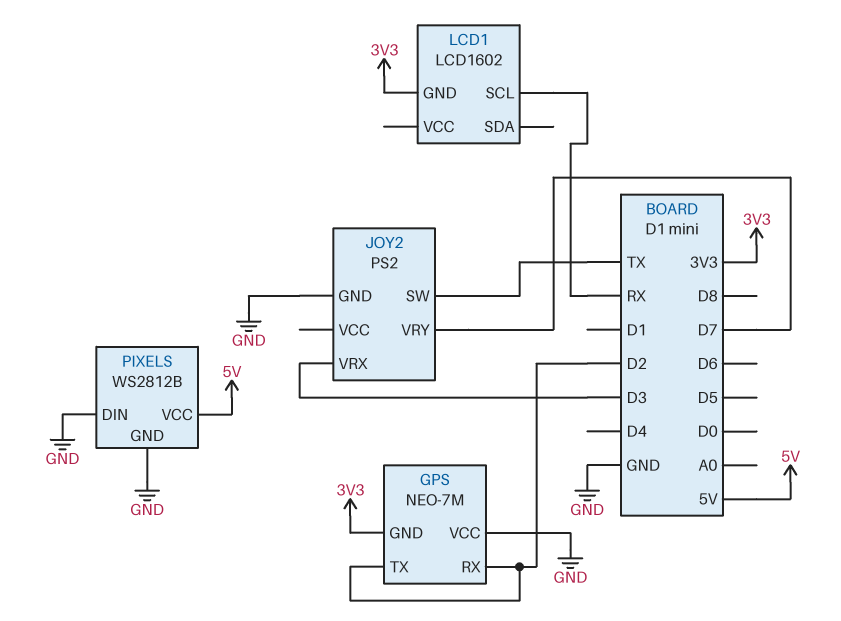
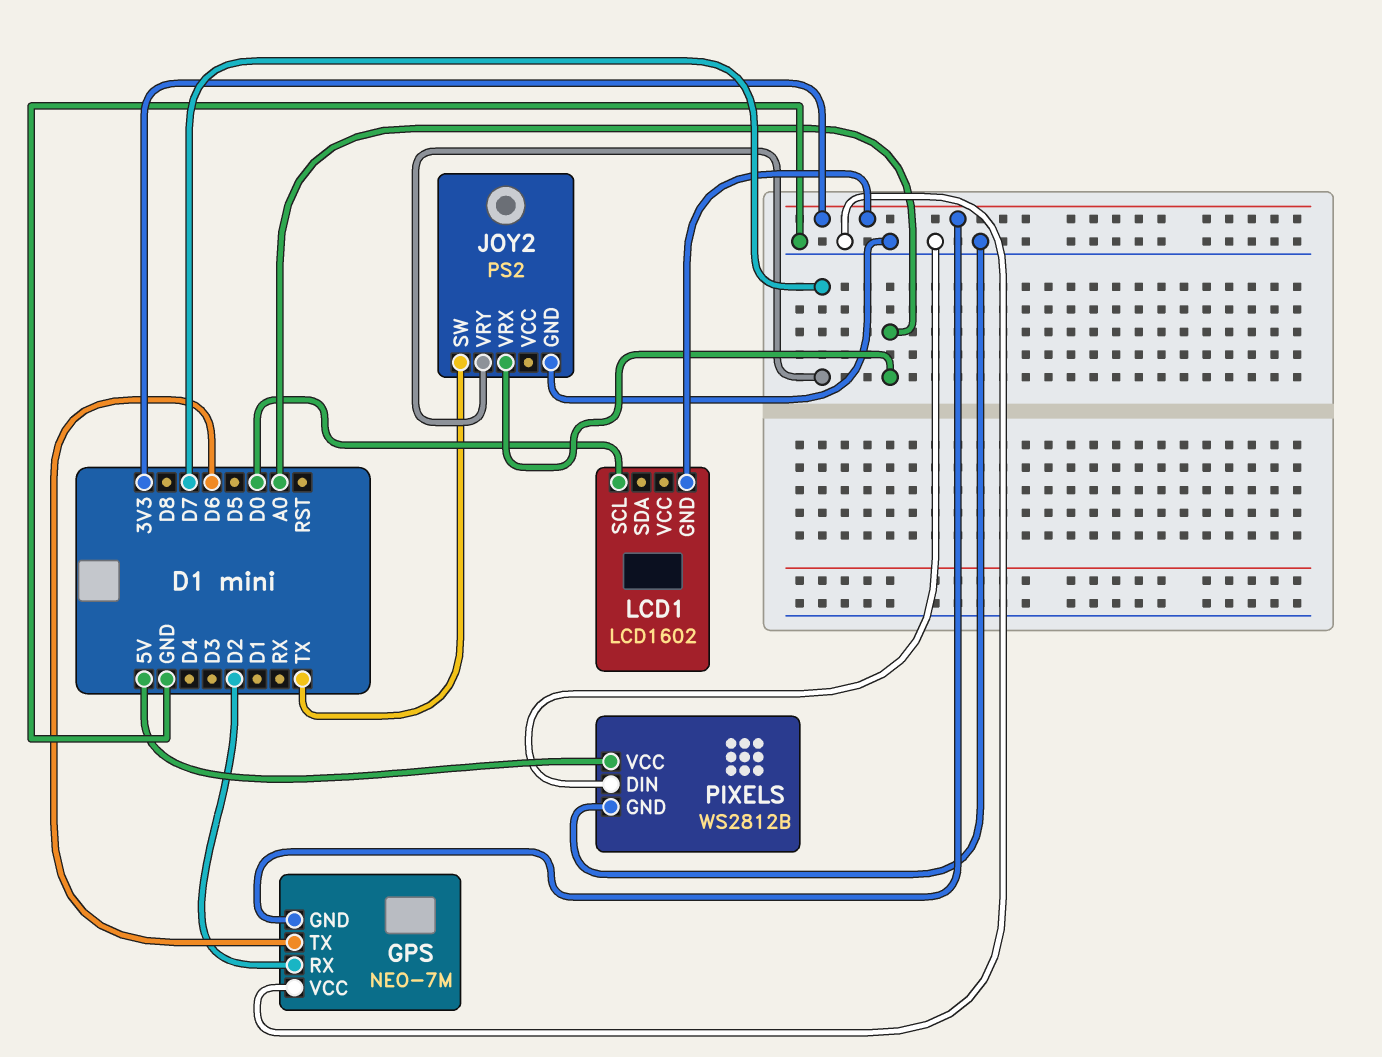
GPS pin TX: D2 -> D6
JOY2 pin VRX: D3 -> A0
LCD1 pin SCL: RX -> D0

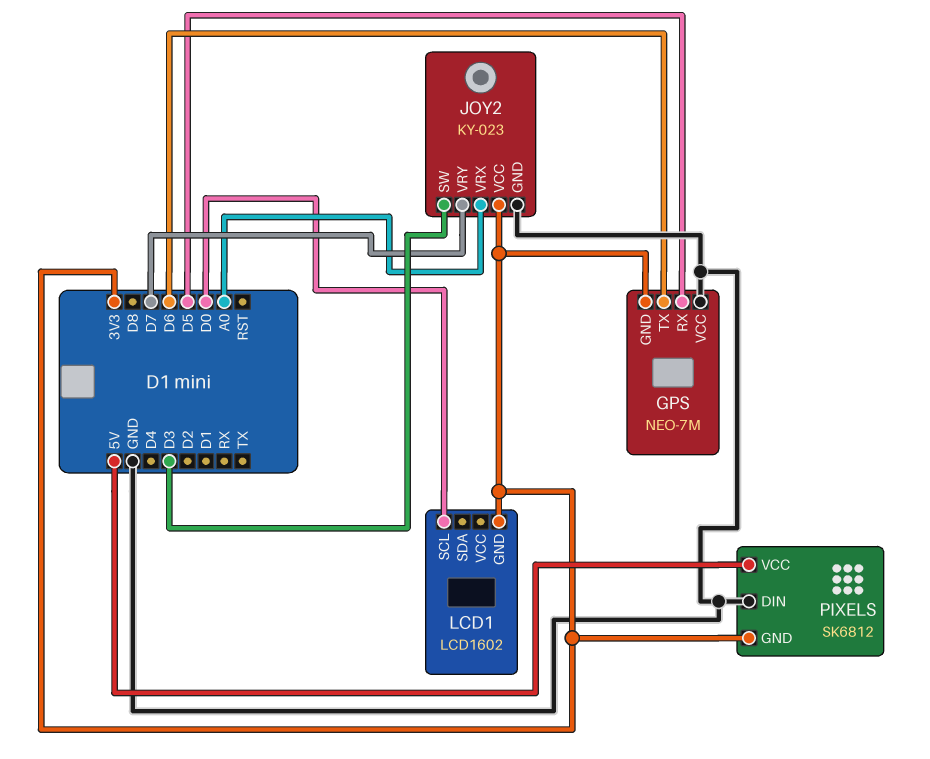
GPS pin RX: D2 -> D5
JOY2: PS2 -> KY-023
JOY2 pin SW: TX -> D3
JOY2 pin VCC: none -> 3V3
PIXELS: WS2812B -> SK6812
PIXELS pin GND: GND -> 3V3

